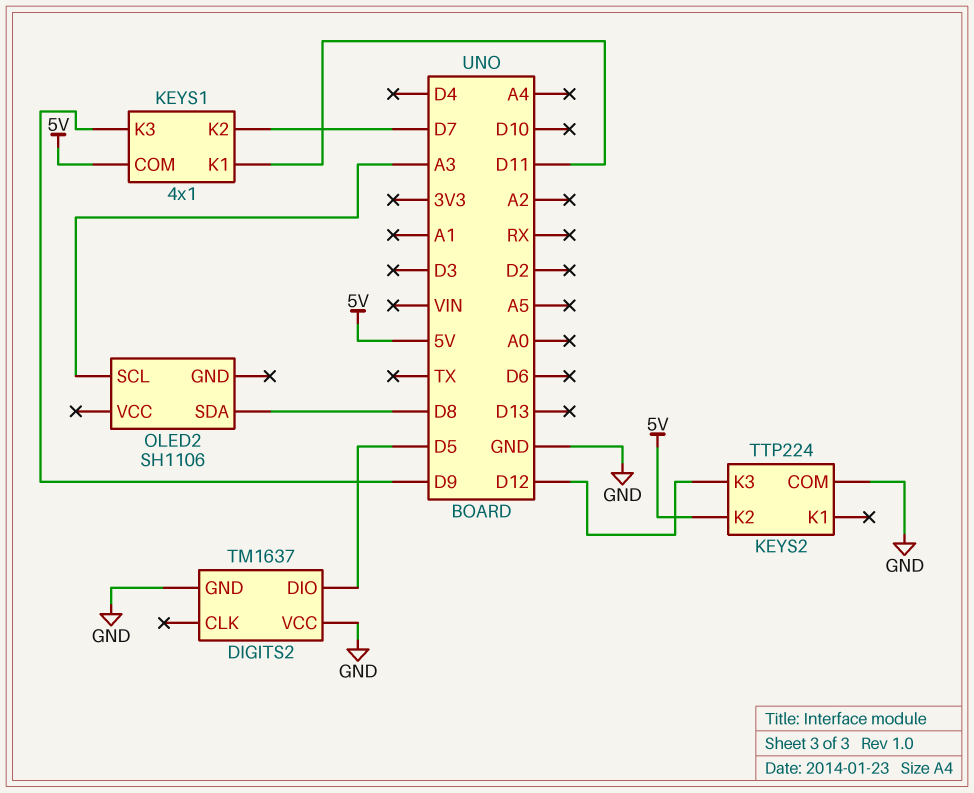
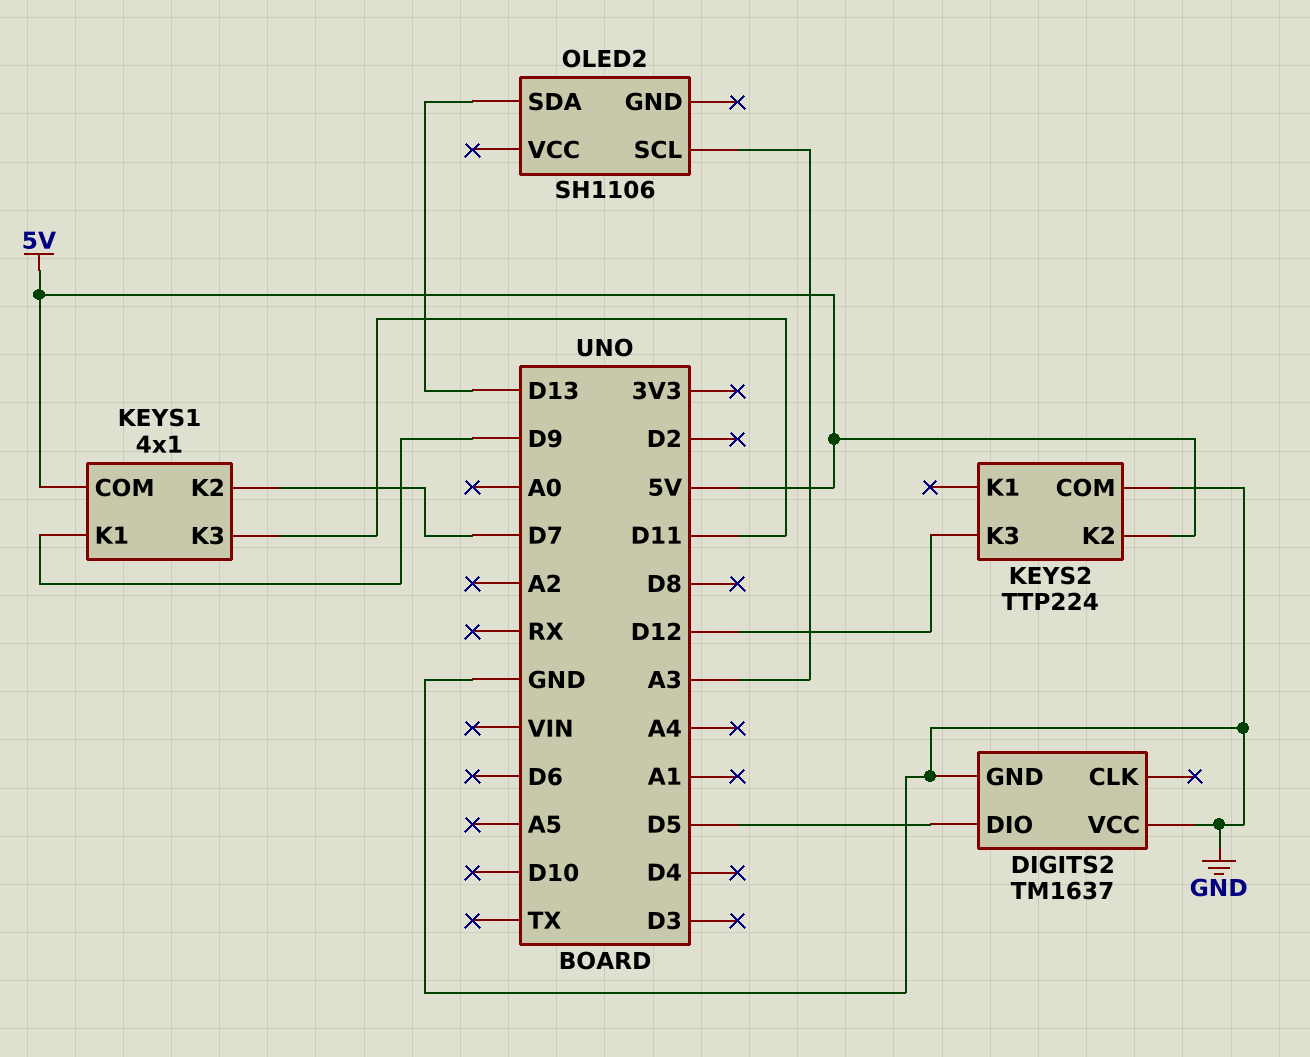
KEYS1 pin K1: D11 -> D9
KEYS1 pin K3: D9 -> D11
OLED2 pin SDA: D8 -> D13

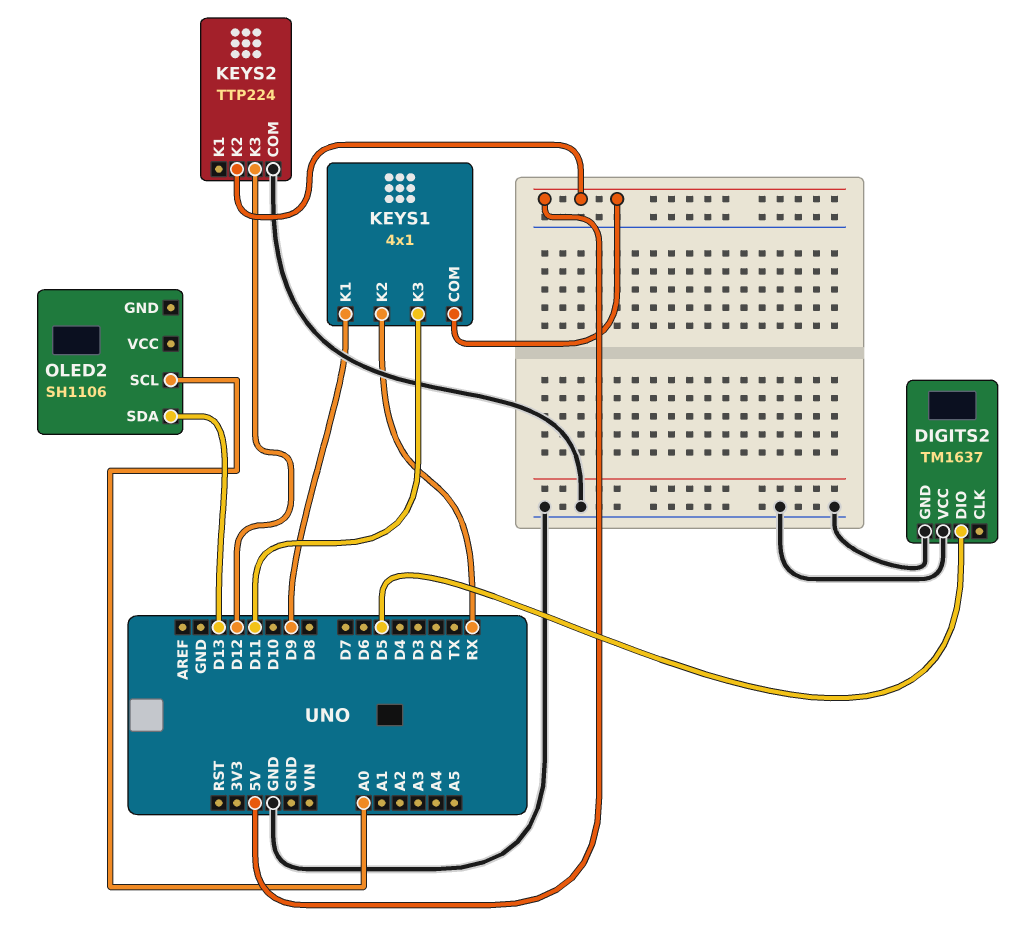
KEYS1 pin K2: D7 -> RX
OLED2 pin SCL: A3 -> A0

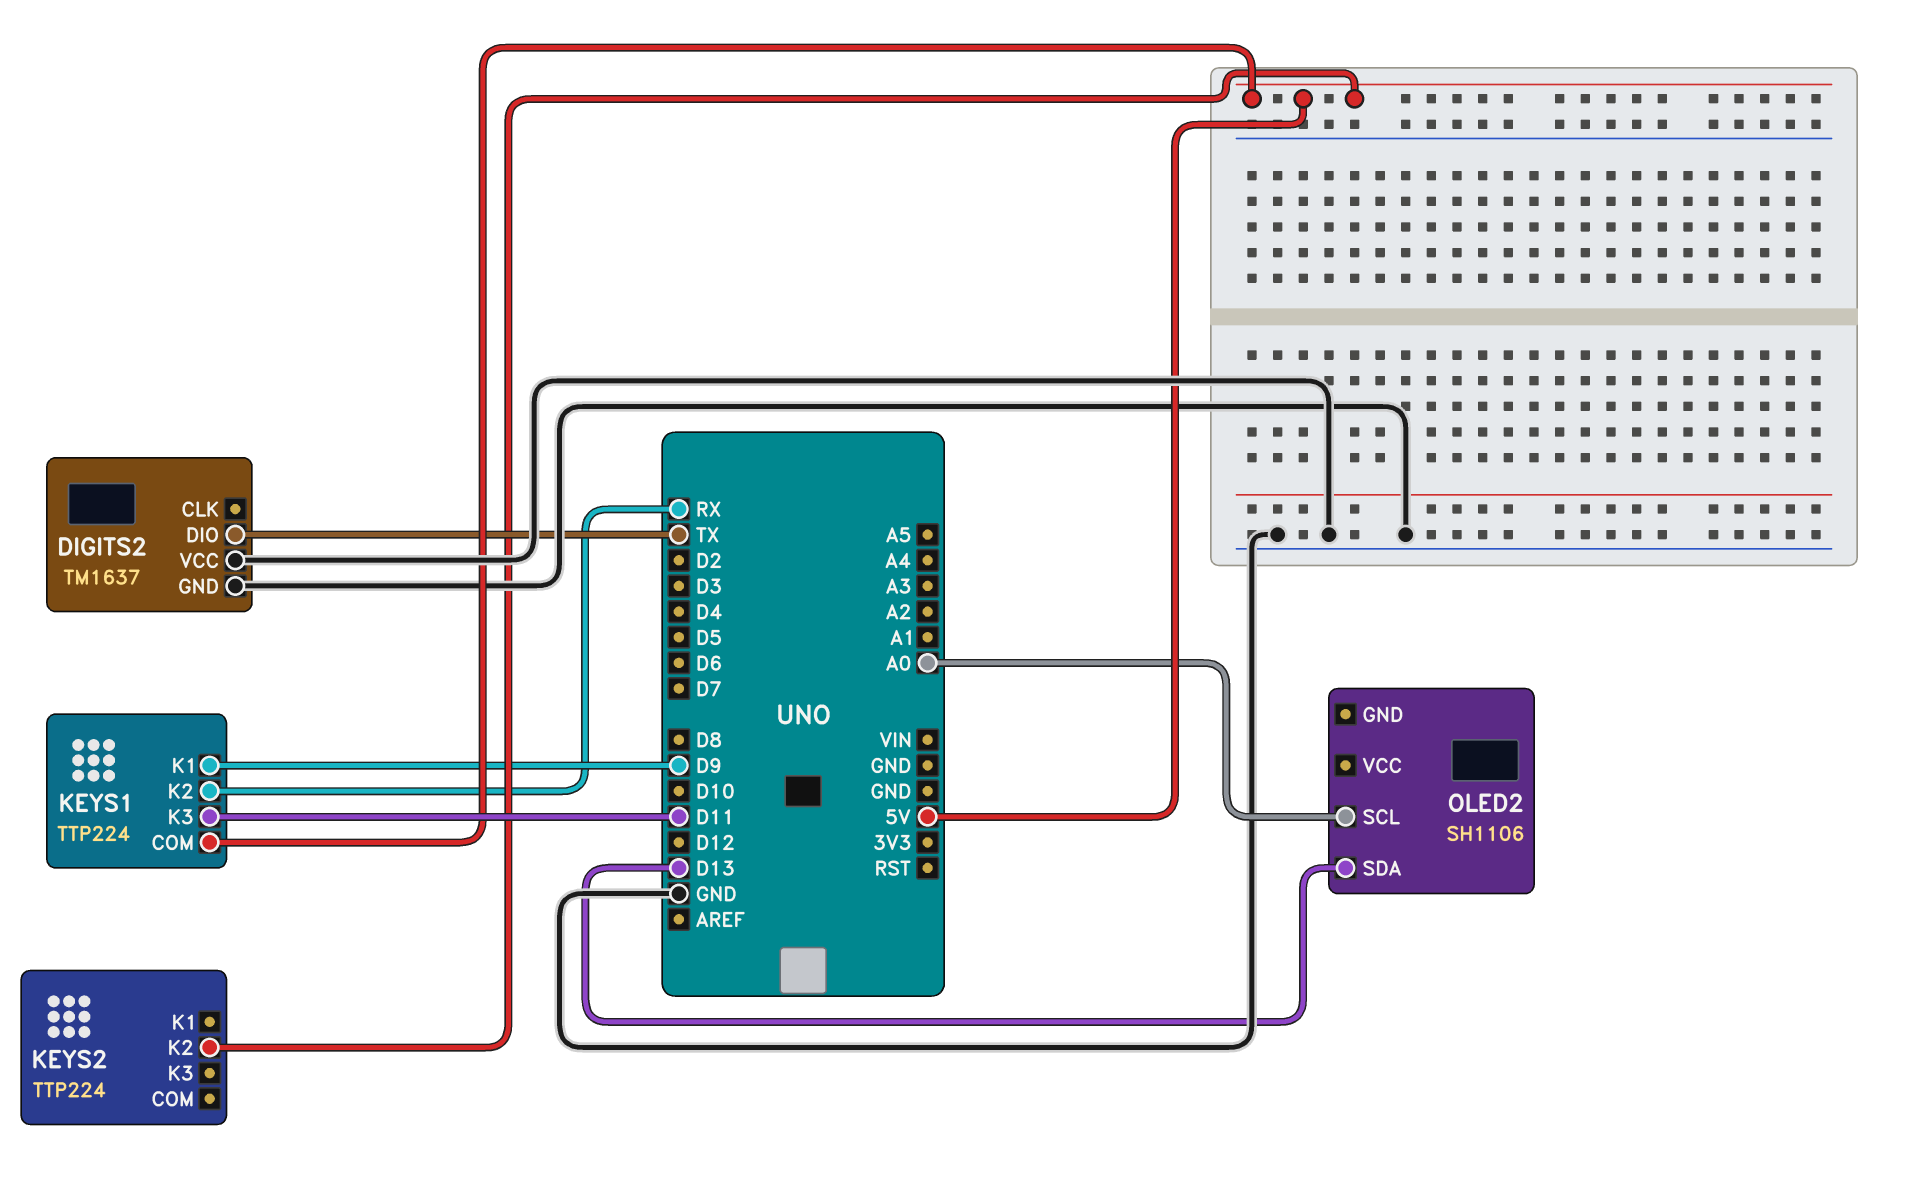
DIGITS2 pin DIO: D5 -> TX
KEYS1: 4x1 -> TTP224
KEYS2 pin COM: GND -> none
KEYS2 pin K3: D12 -> none

